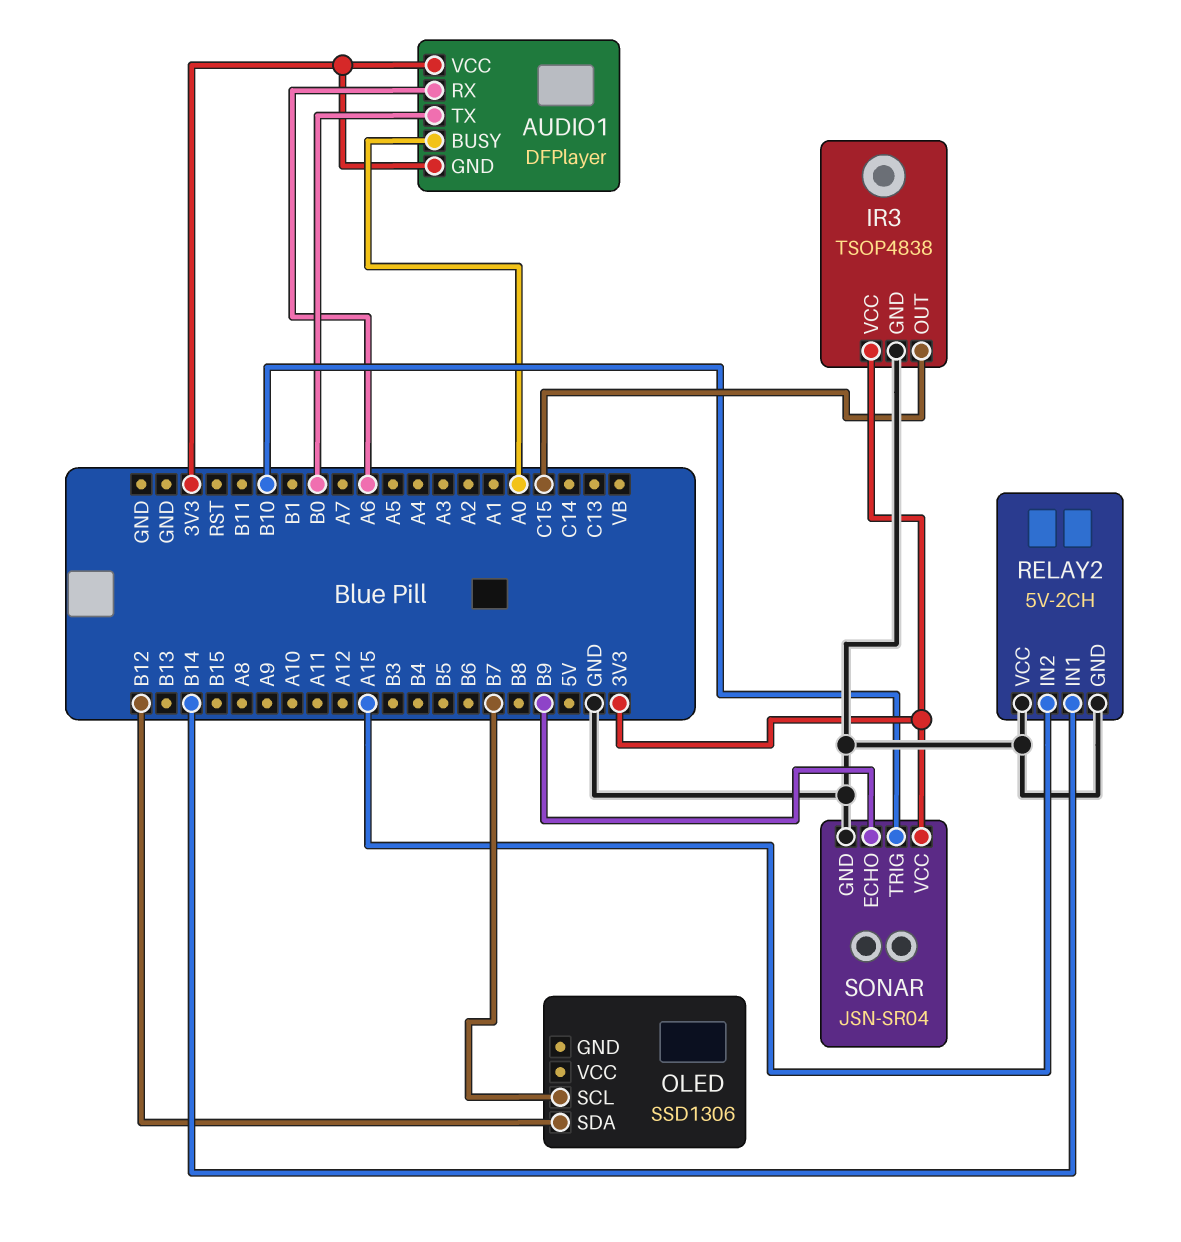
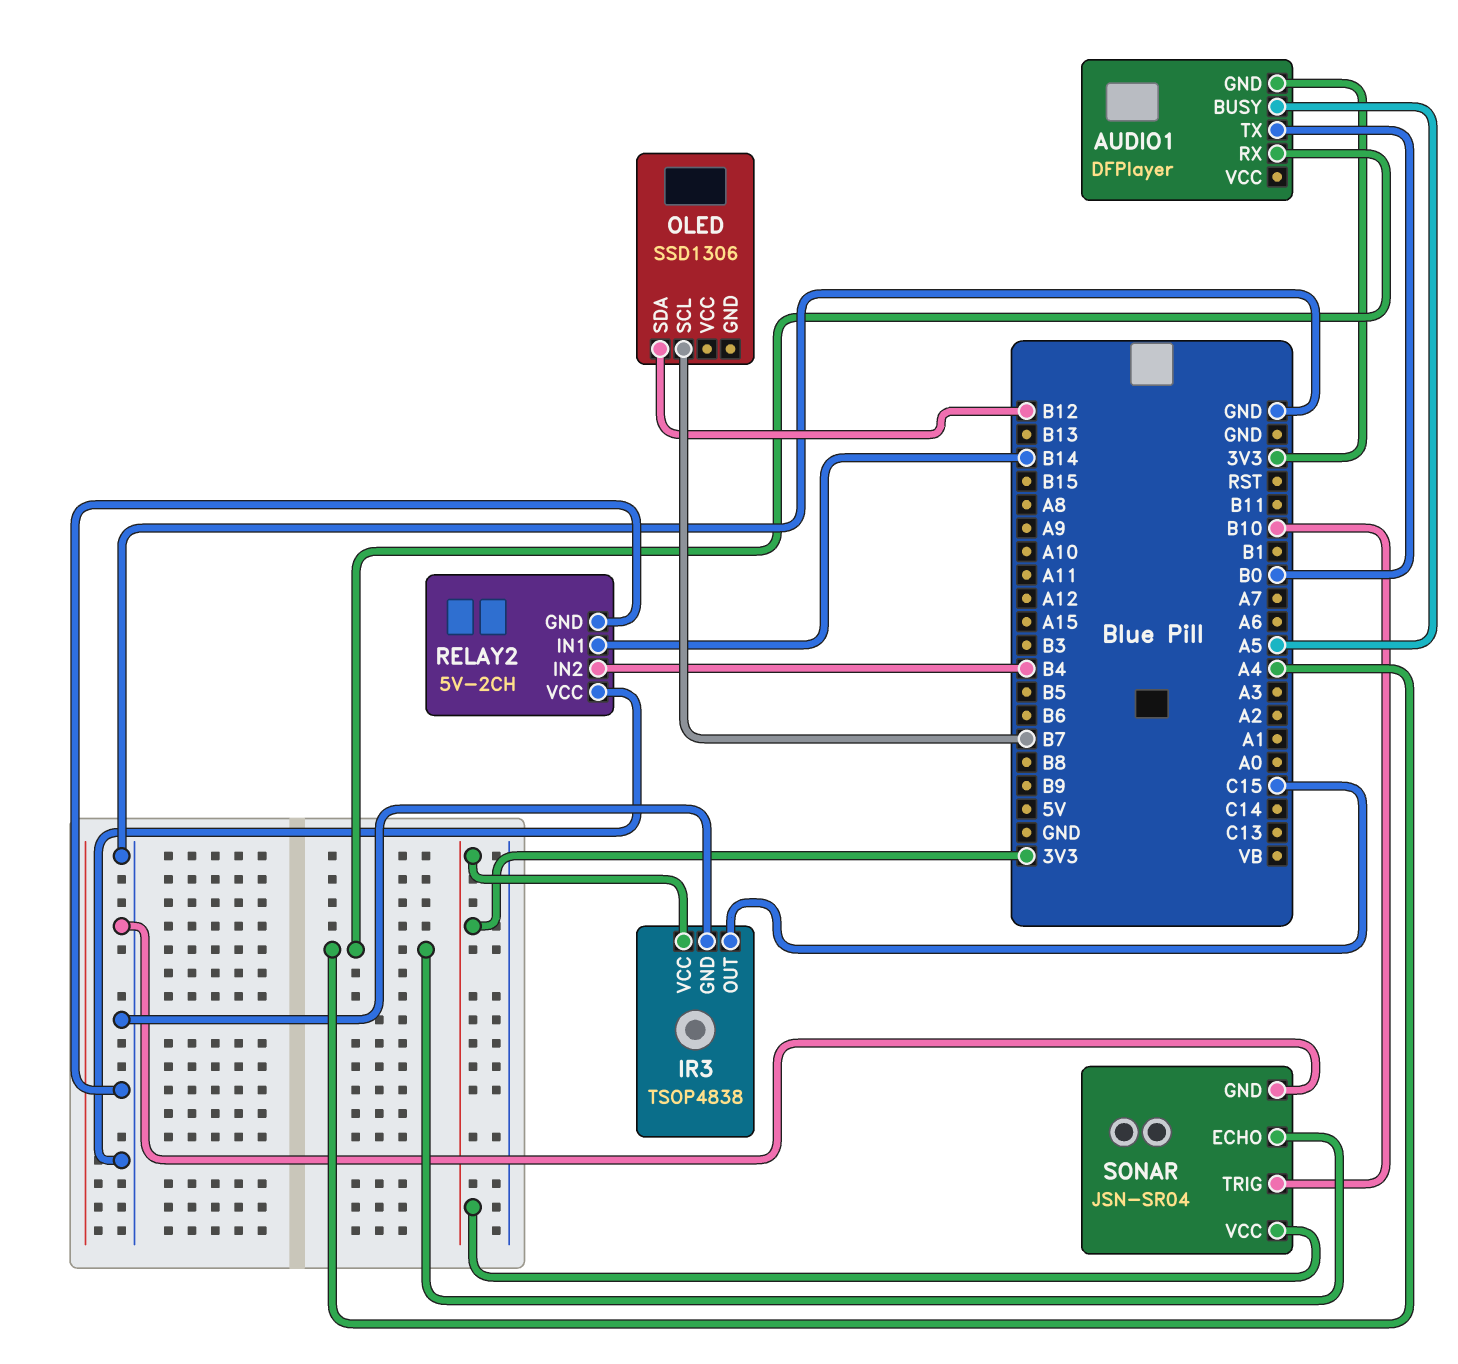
AUDIO1 pin BUSY: A0 -> A5
AUDIO1 pin RX: A6 -> A4
AUDIO1 pin VCC: 3V3 -> none
RELAY2 pin IN2: A15 -> B4
SONAR pin ECHO: B9 -> A4

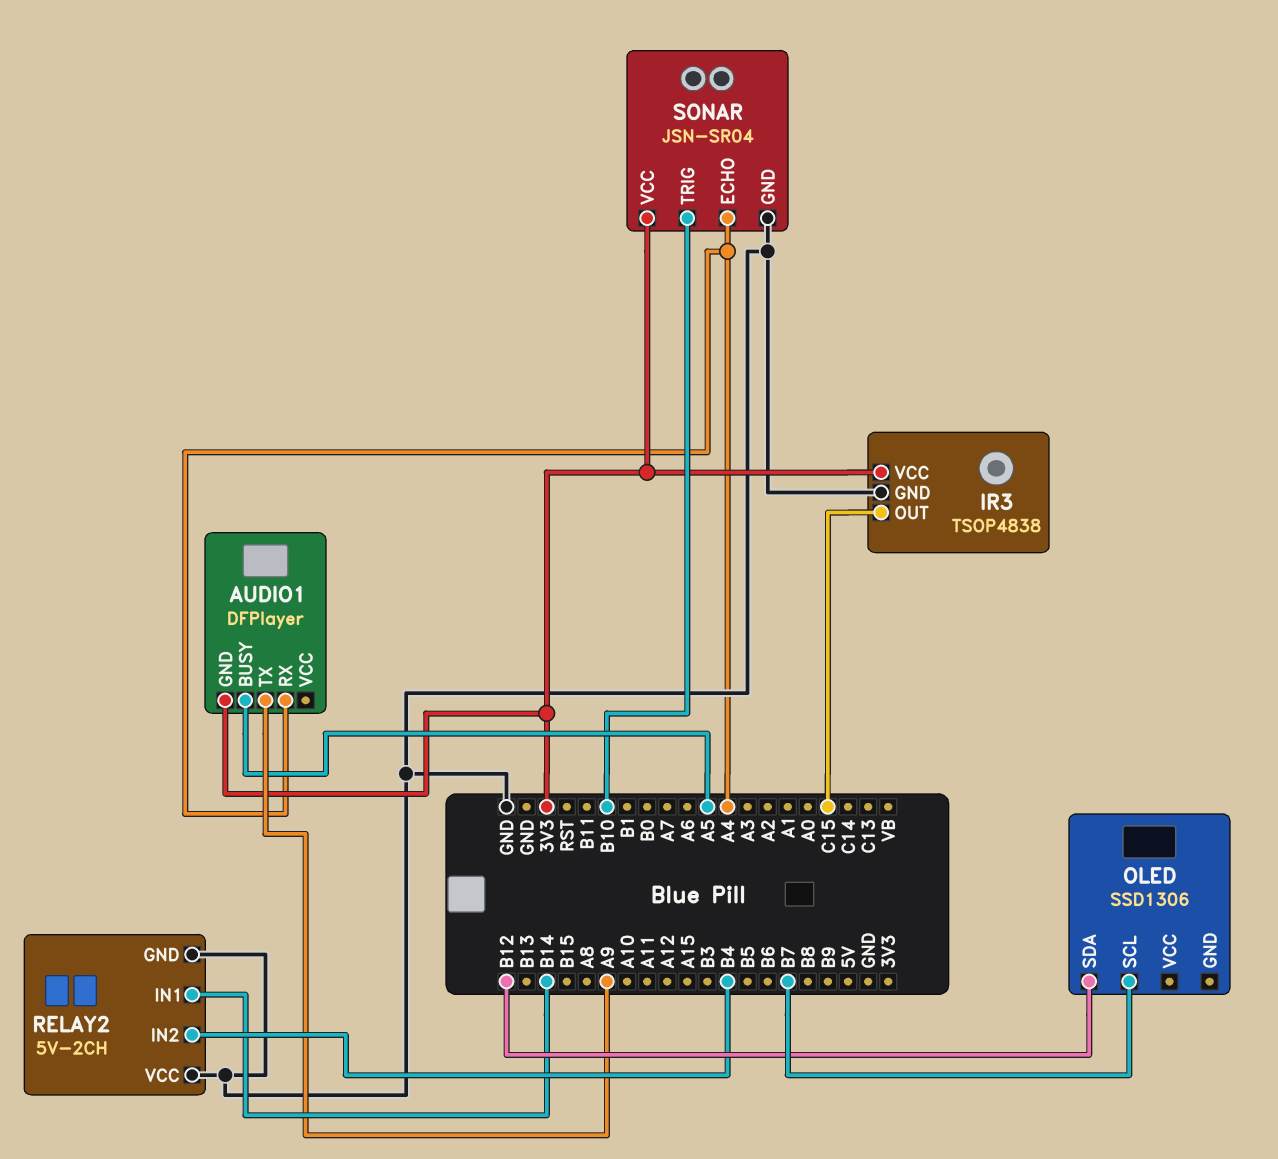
AUDIO1 pin TX: B0 -> A9

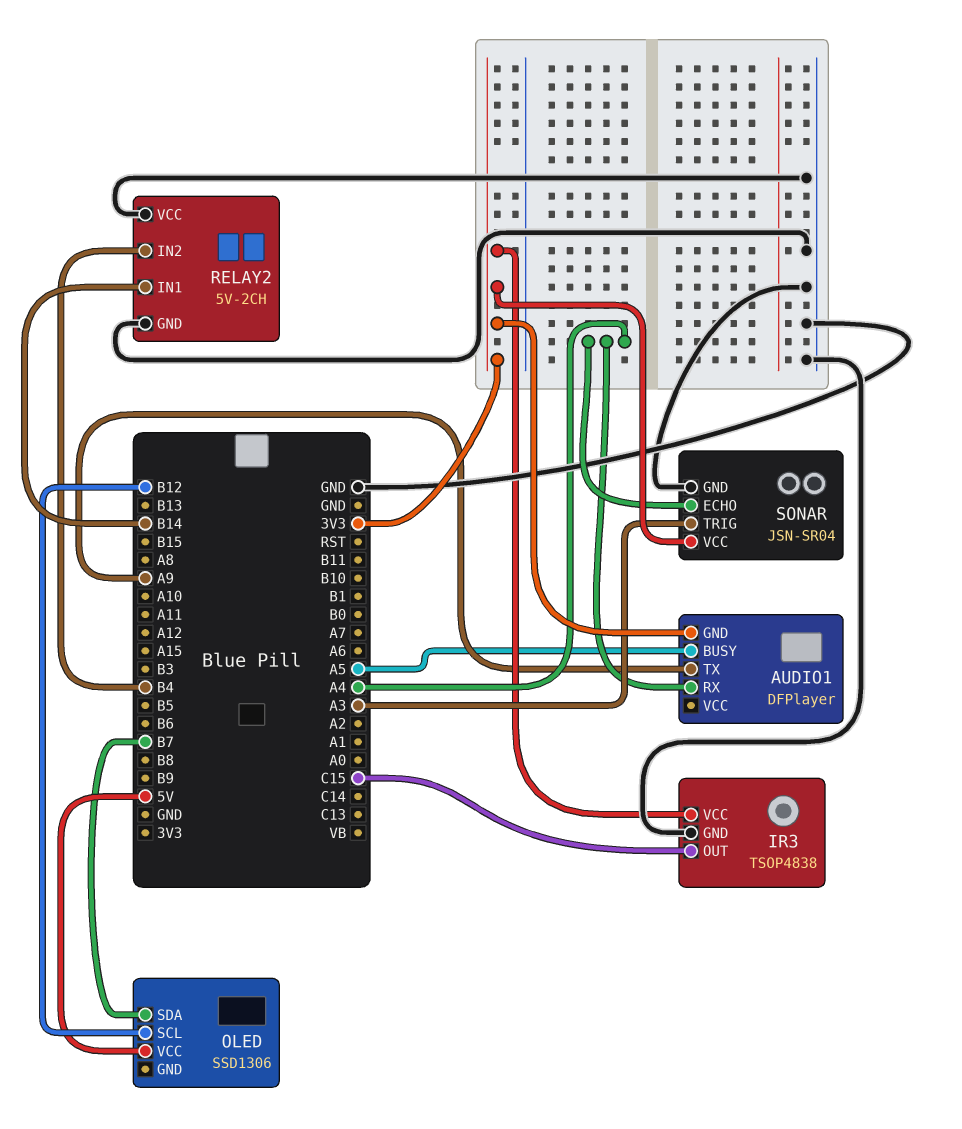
OLED pin SCL: B7 -> B12
OLED pin SDA: B12 -> B7
OLED pin VCC: none -> 5V
SONAR pin TRIG: B10 -> A3

